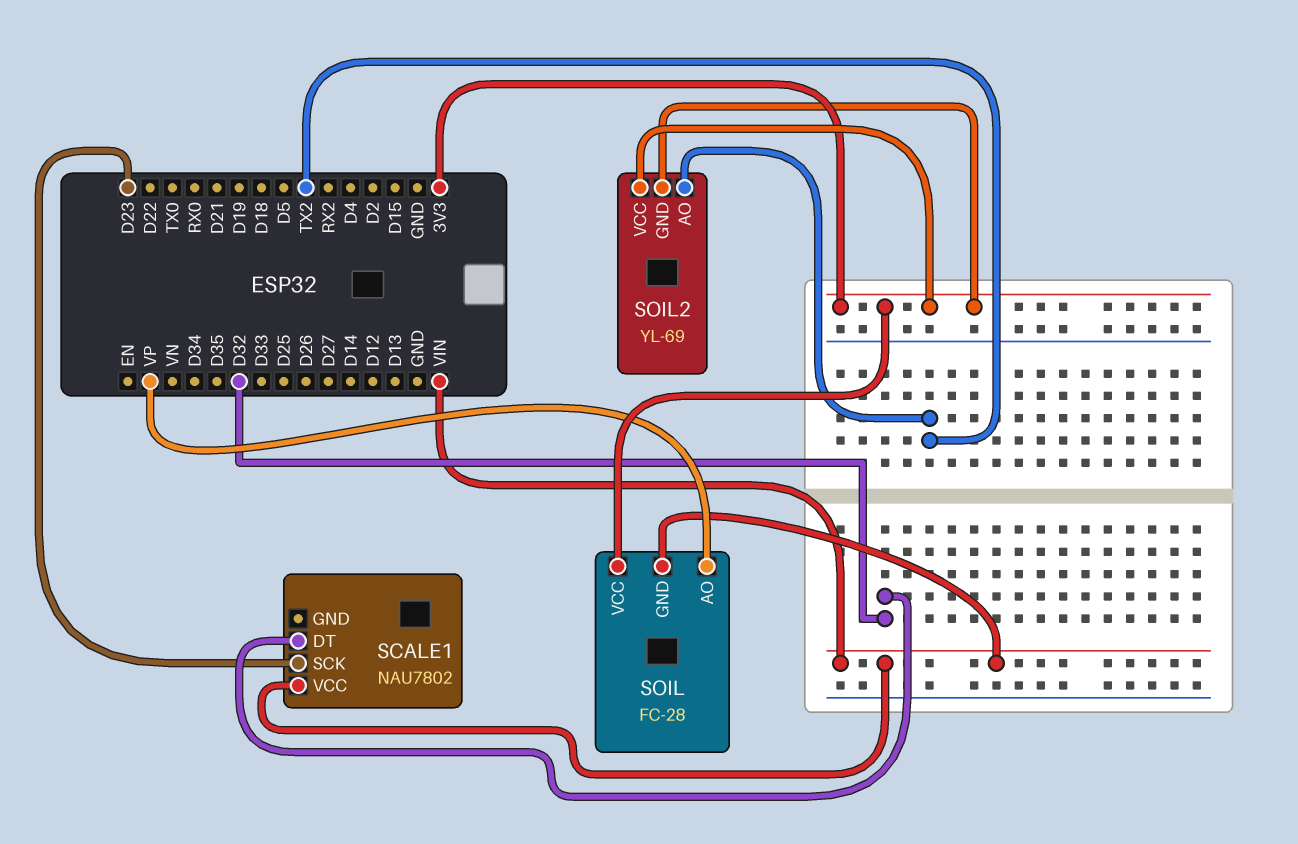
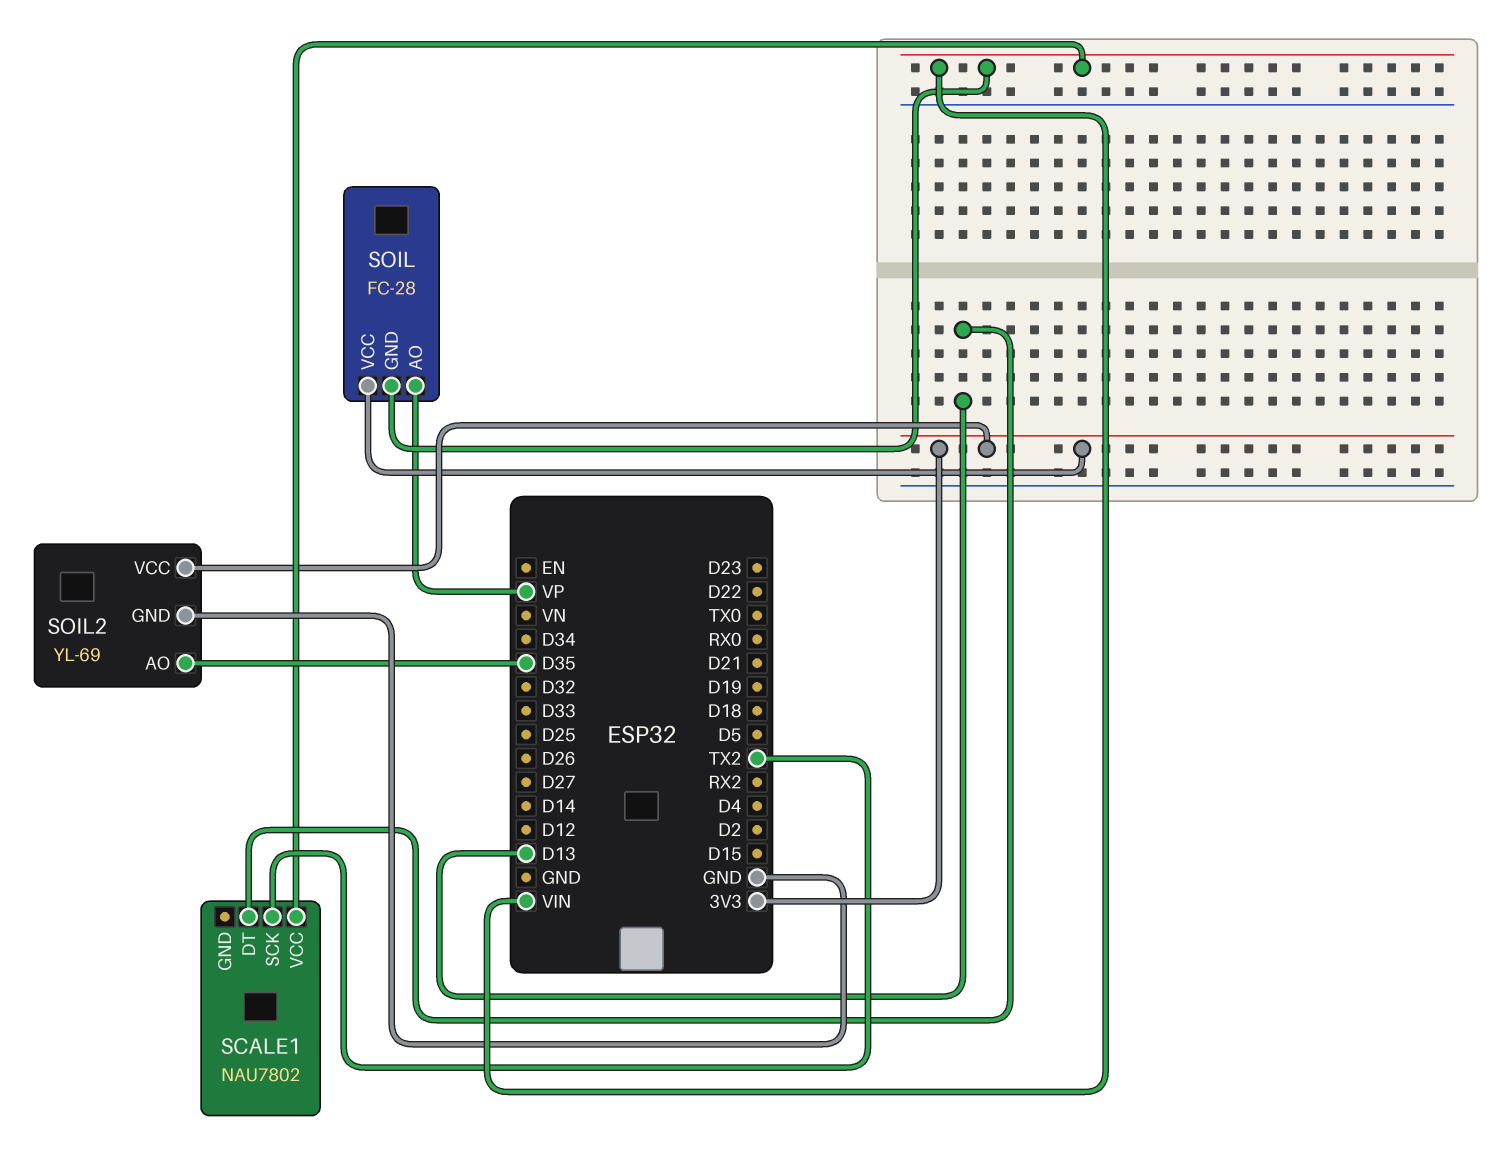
SCALE1 pin DT: D32 -> D13
SCALE1 pin SCK: D23 -> TX2
SOIL2 pin AO: TX2 -> D35
SOIL2 pin GND: 3V3 -> GND

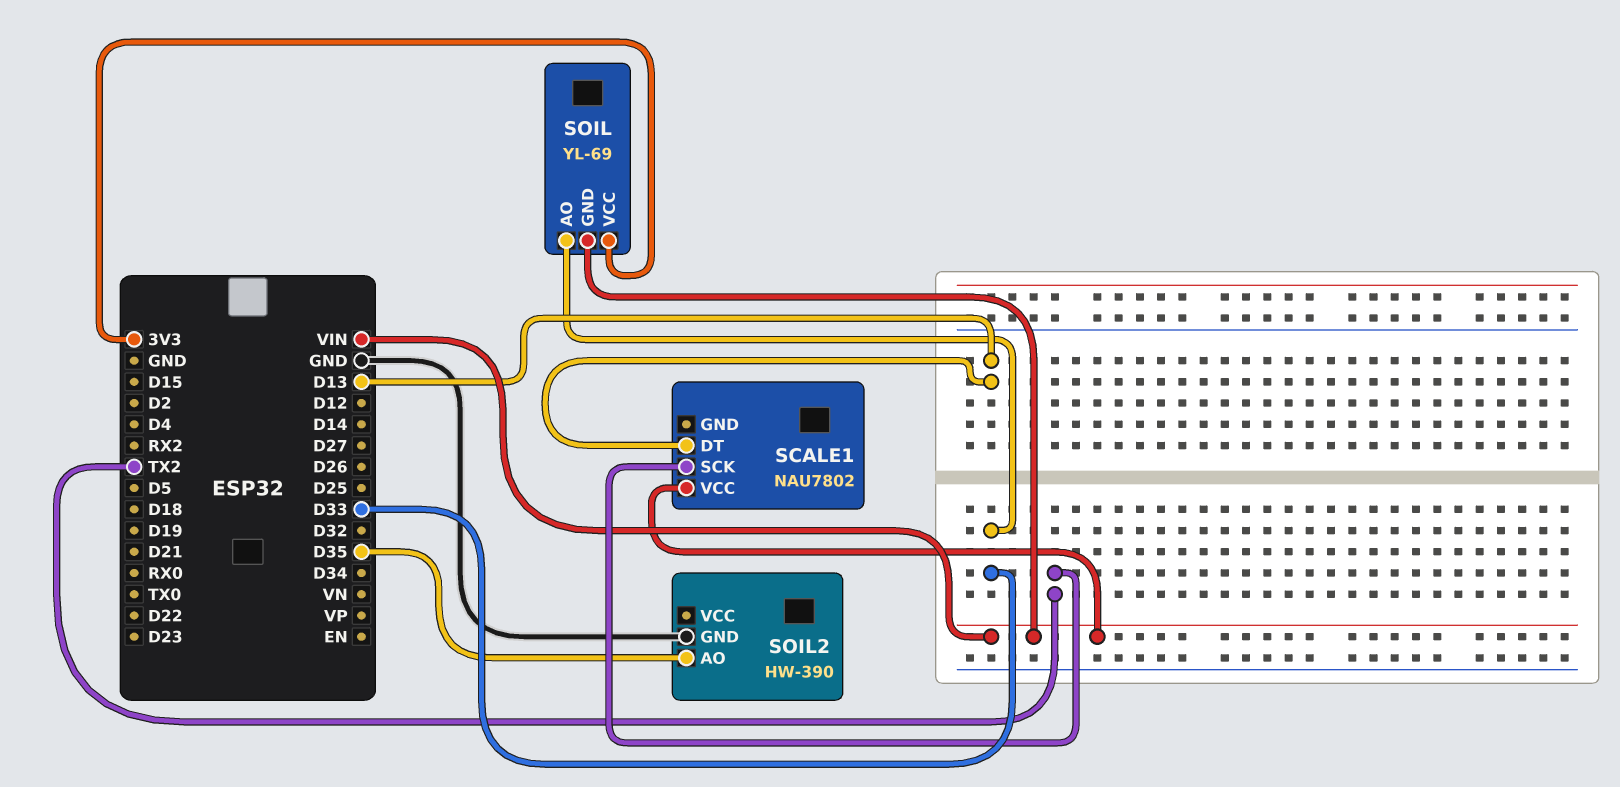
SOIL: FC-28 -> YL-69
SOIL pin AO: VP -> D33
SOIL2: YL-69 -> HW-390
SOIL2 pin VCC: 3V3 -> none

